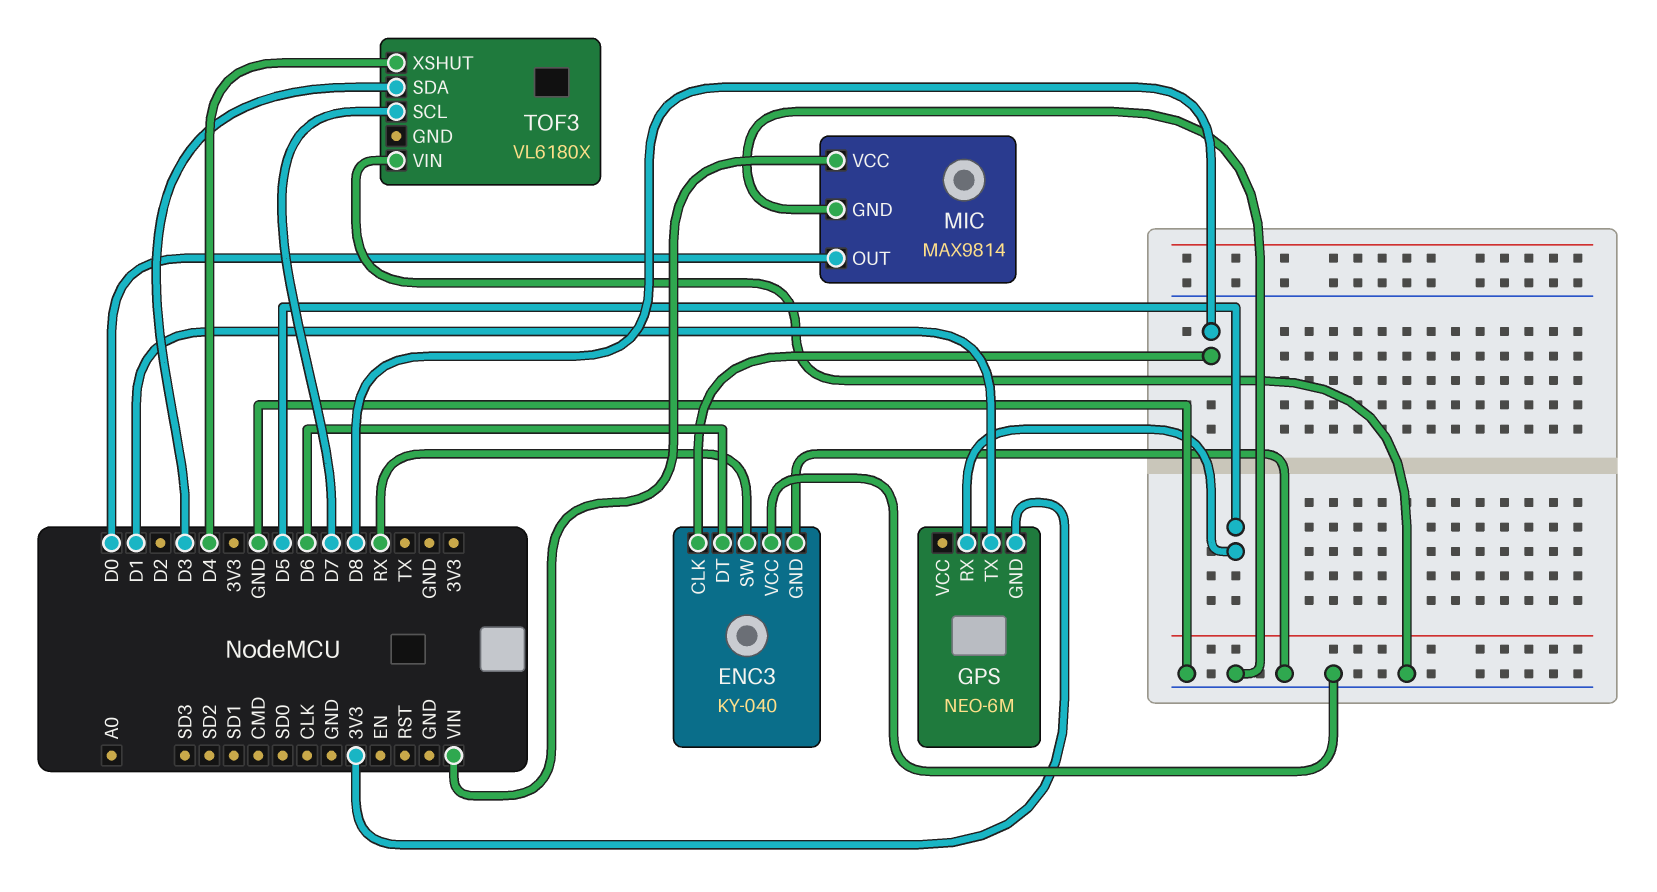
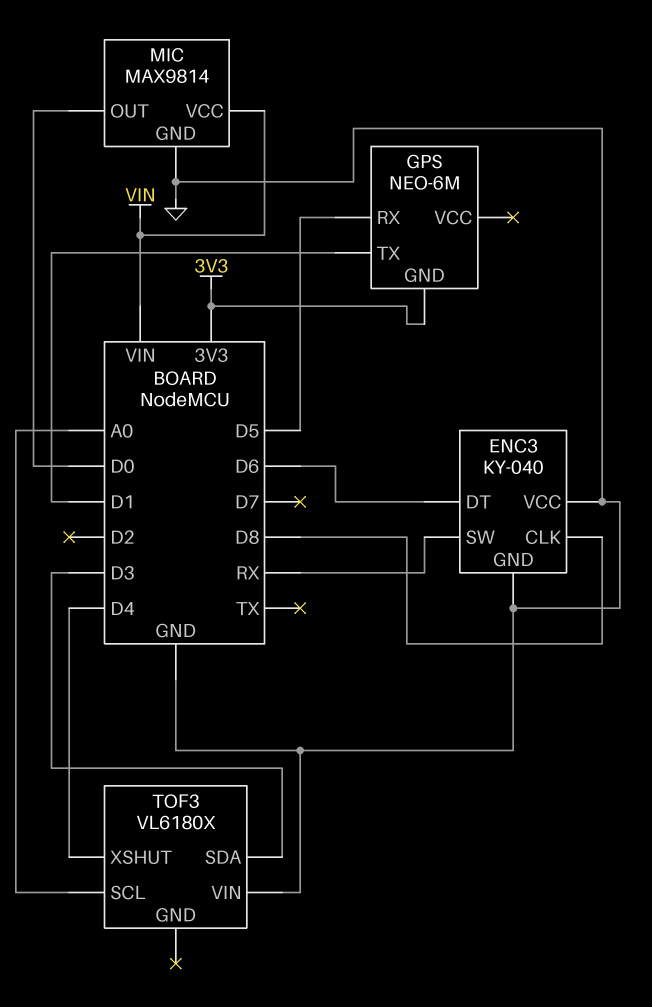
TOF3 pin SCL: D7 -> A0

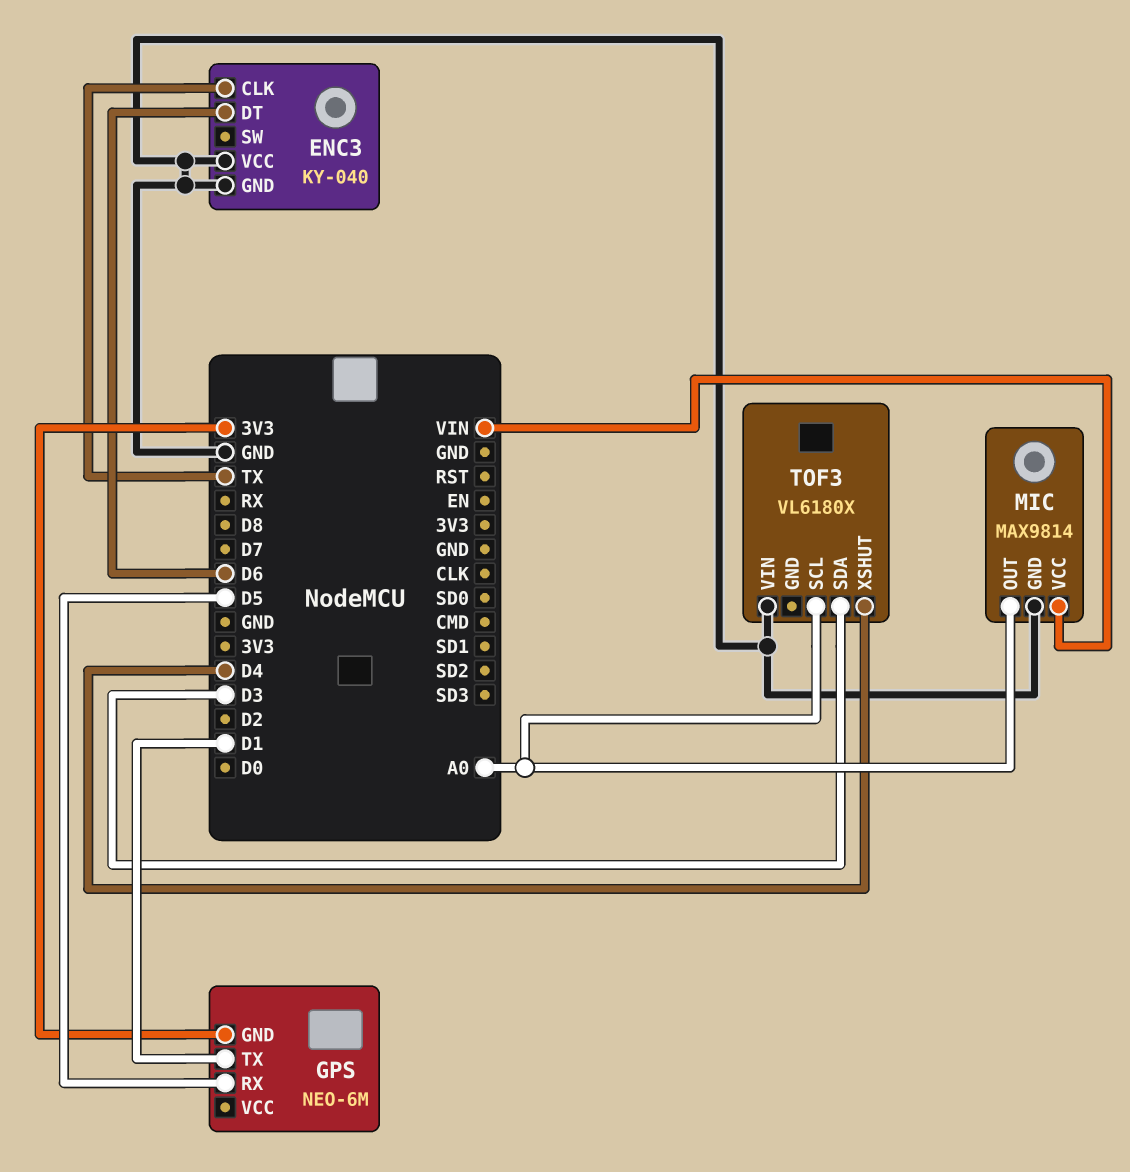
ENC3 pin CLK: D8 -> TX
ENC3 pin SW: RX -> none
MIC pin OUT: D0 -> A0

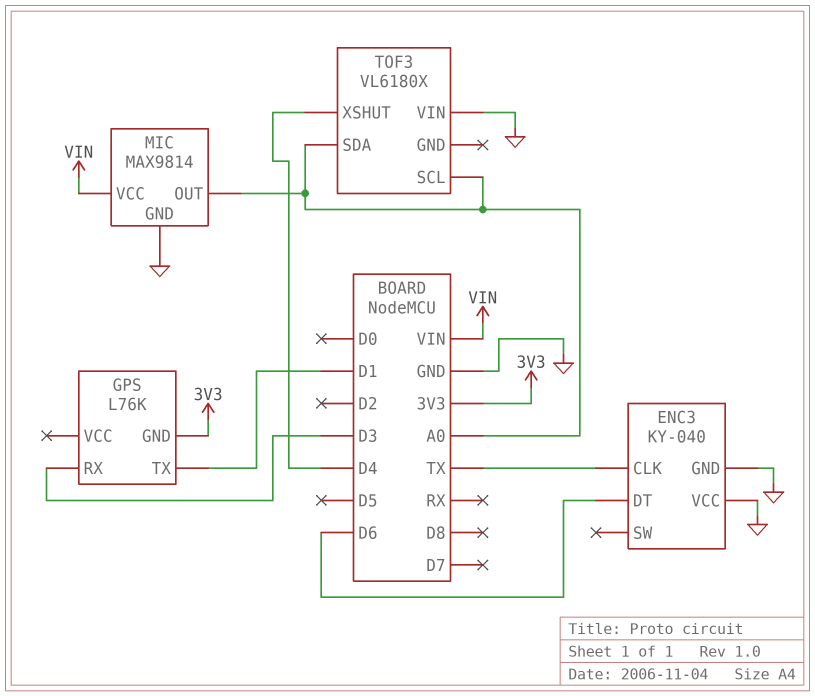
GPS: NEO-6M -> L76K
GPS pin RX: D5 -> D3
TOF3 pin SDA: D3 -> A0

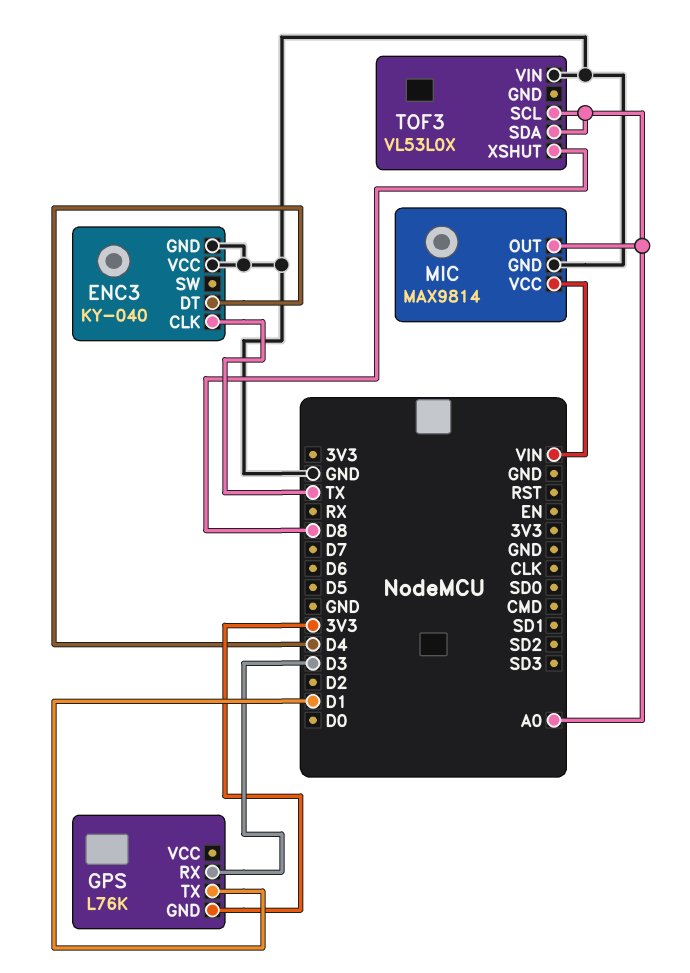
ENC3 pin DT: D6 -> D4
TOF3: VL6180X -> VL53L0X
TOF3 pin XSHUT: D4 -> D8

